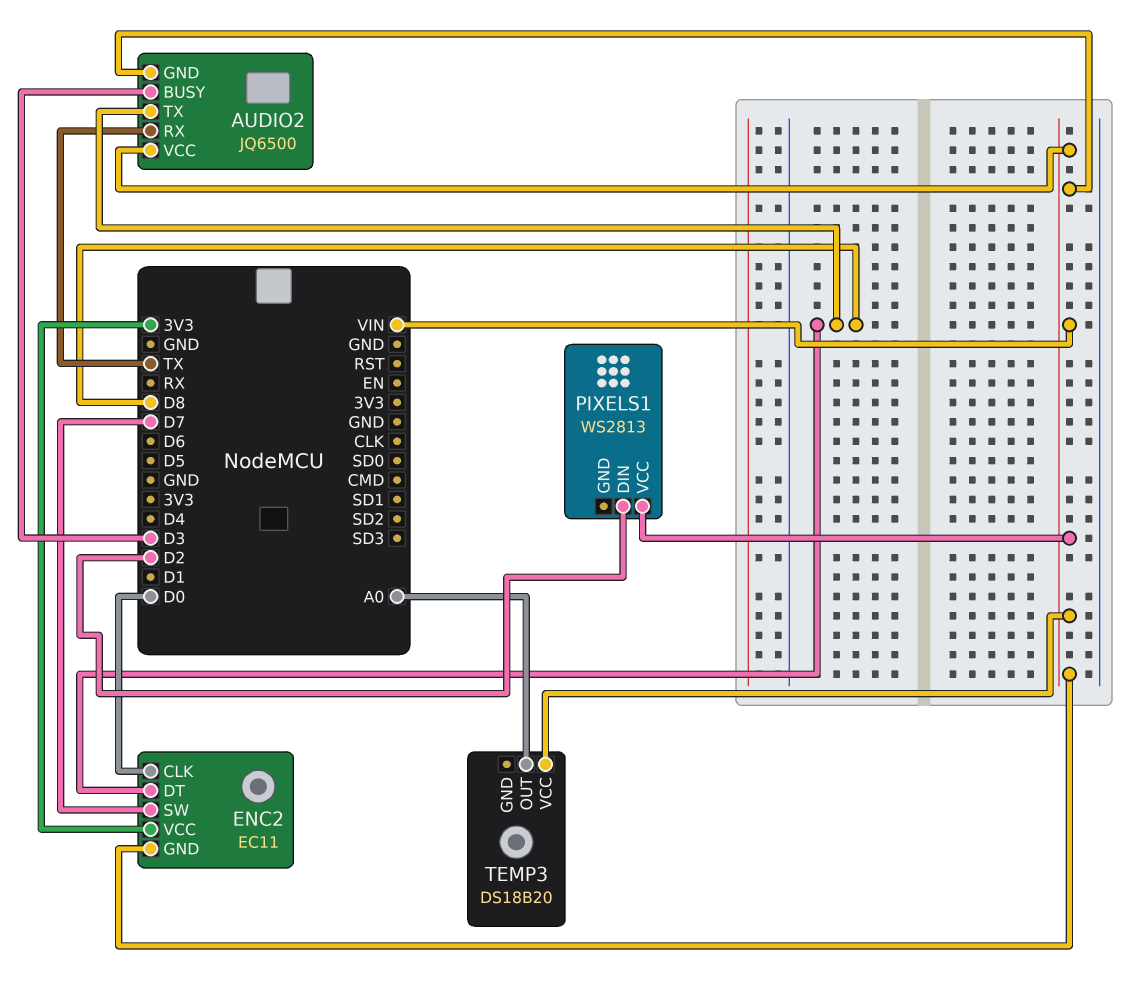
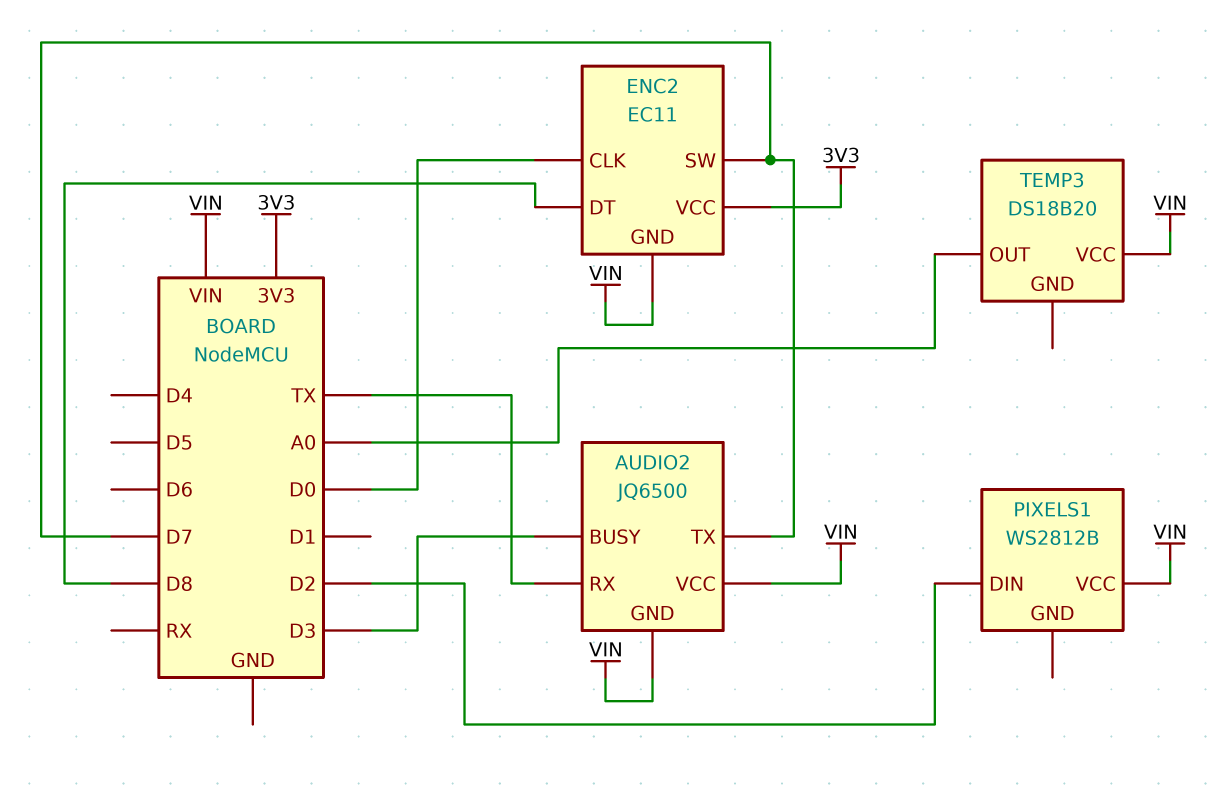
AUDIO2 pin TX: D8 -> D7
PIXELS1: WS2813 -> WS2812B

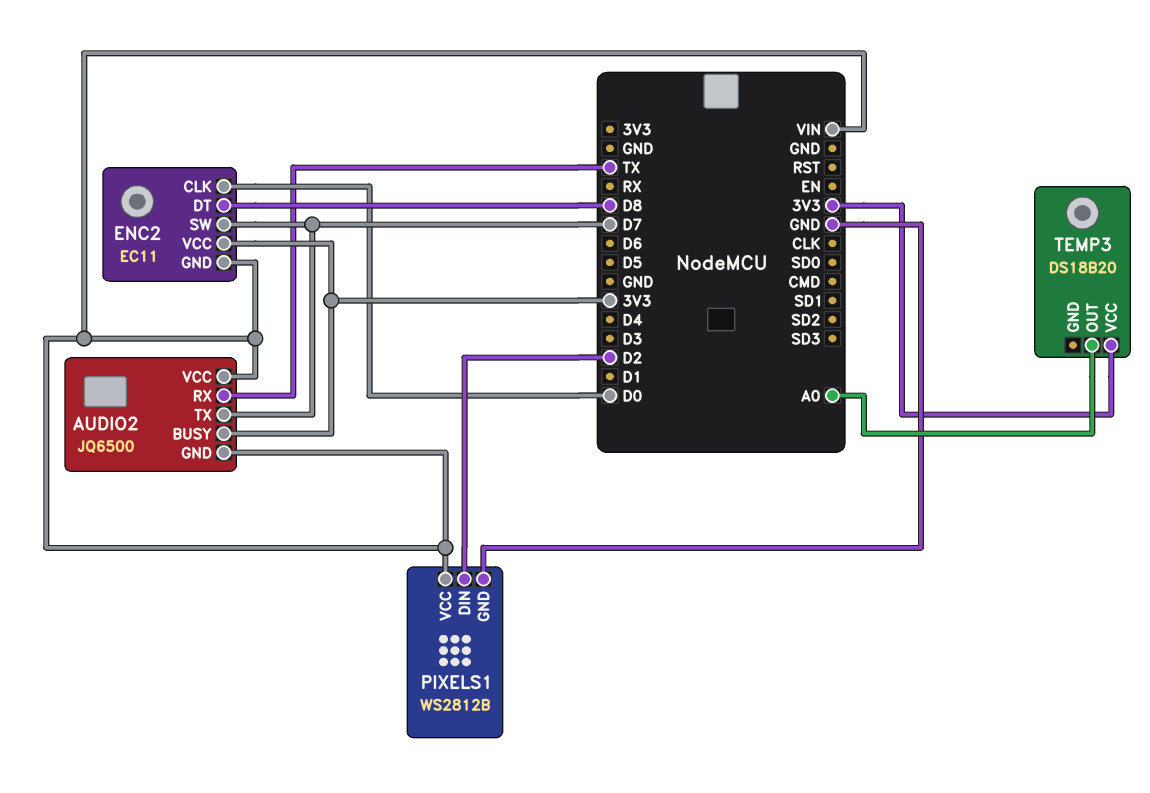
AUDIO2 pin BUSY: D3 -> 3V3
PIXELS1 pin GND: none -> GND
TEMP3 pin VCC: VIN -> 3V3

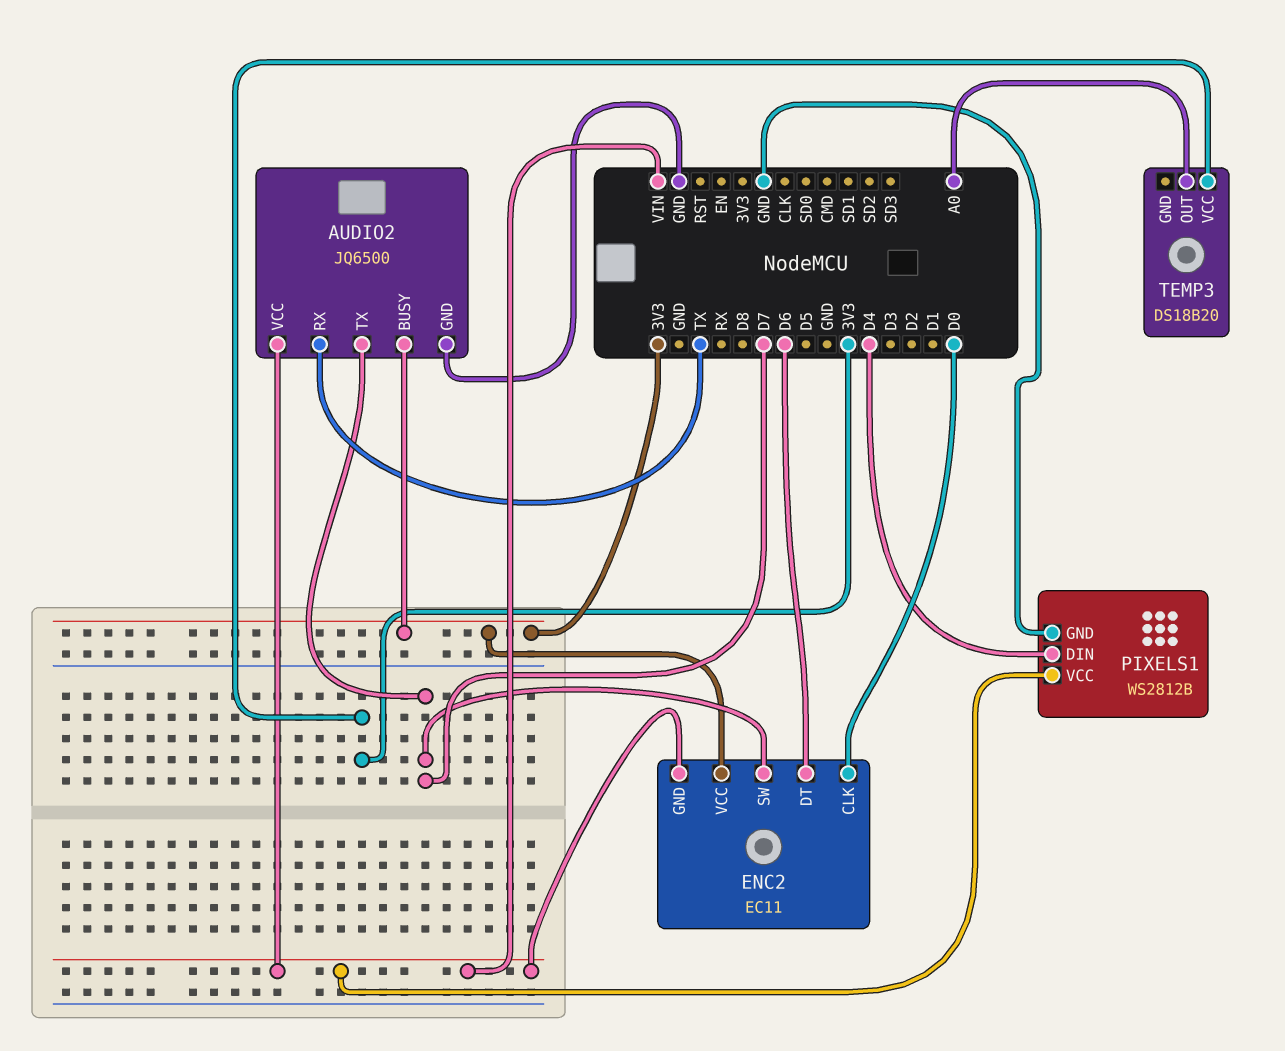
AUDIO2 pin GND: VIN -> GND
ENC2 pin DT: D8 -> D6
PIXELS1 pin DIN: D2 -> D4

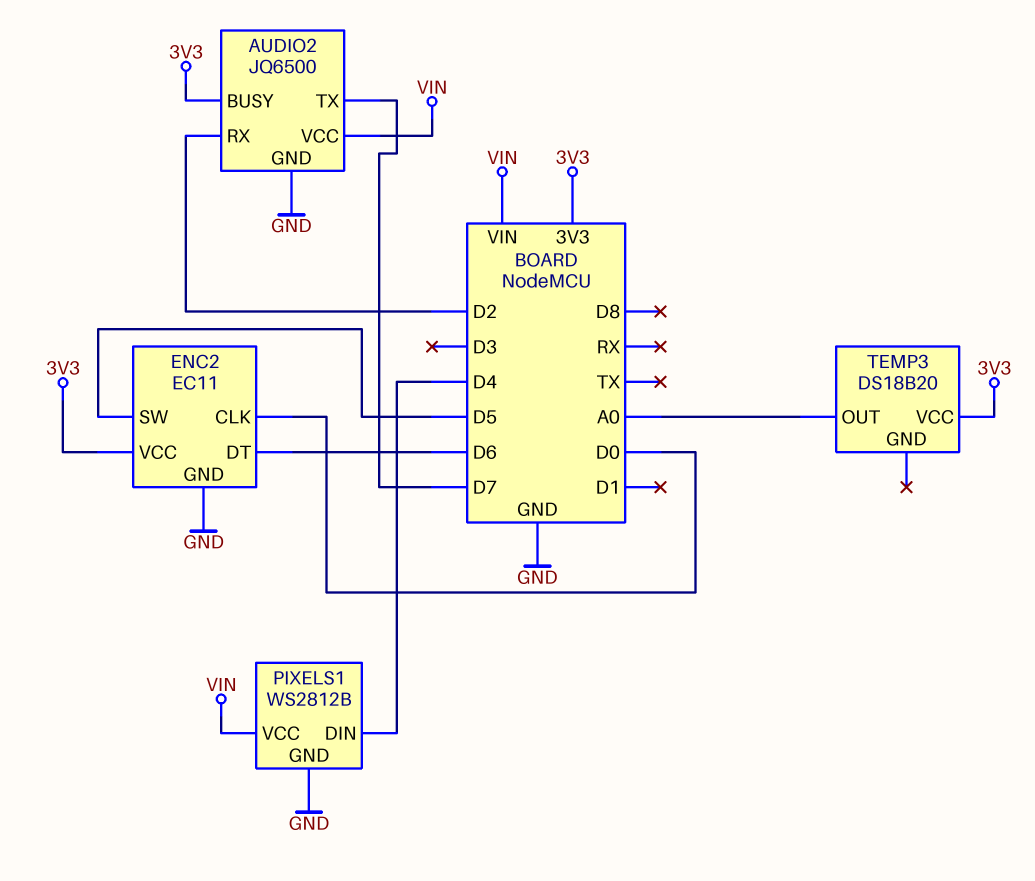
AUDIO2 pin RX: TX -> D2
ENC2 pin GND: VIN -> GND
ENC2 pin SW: D7 -> D5

